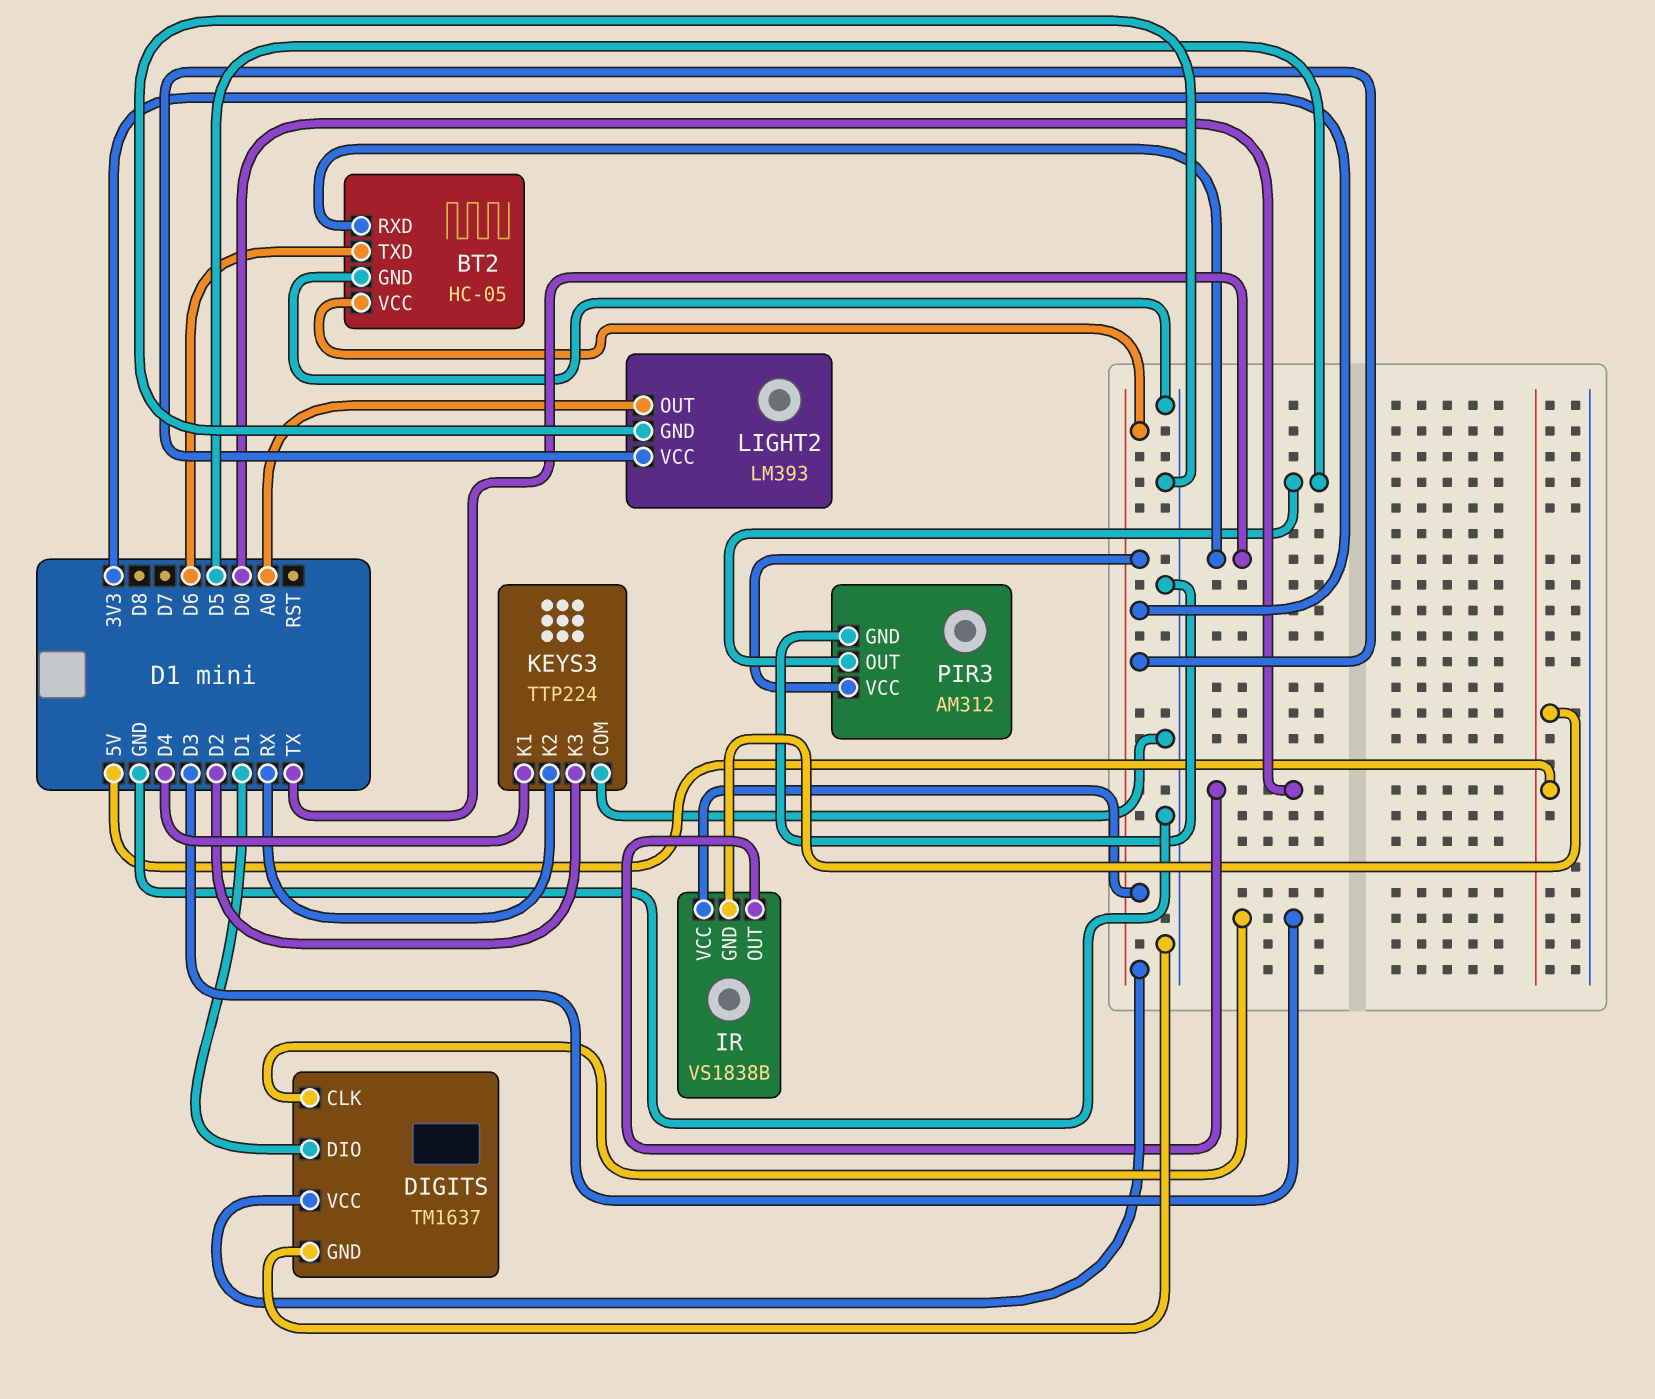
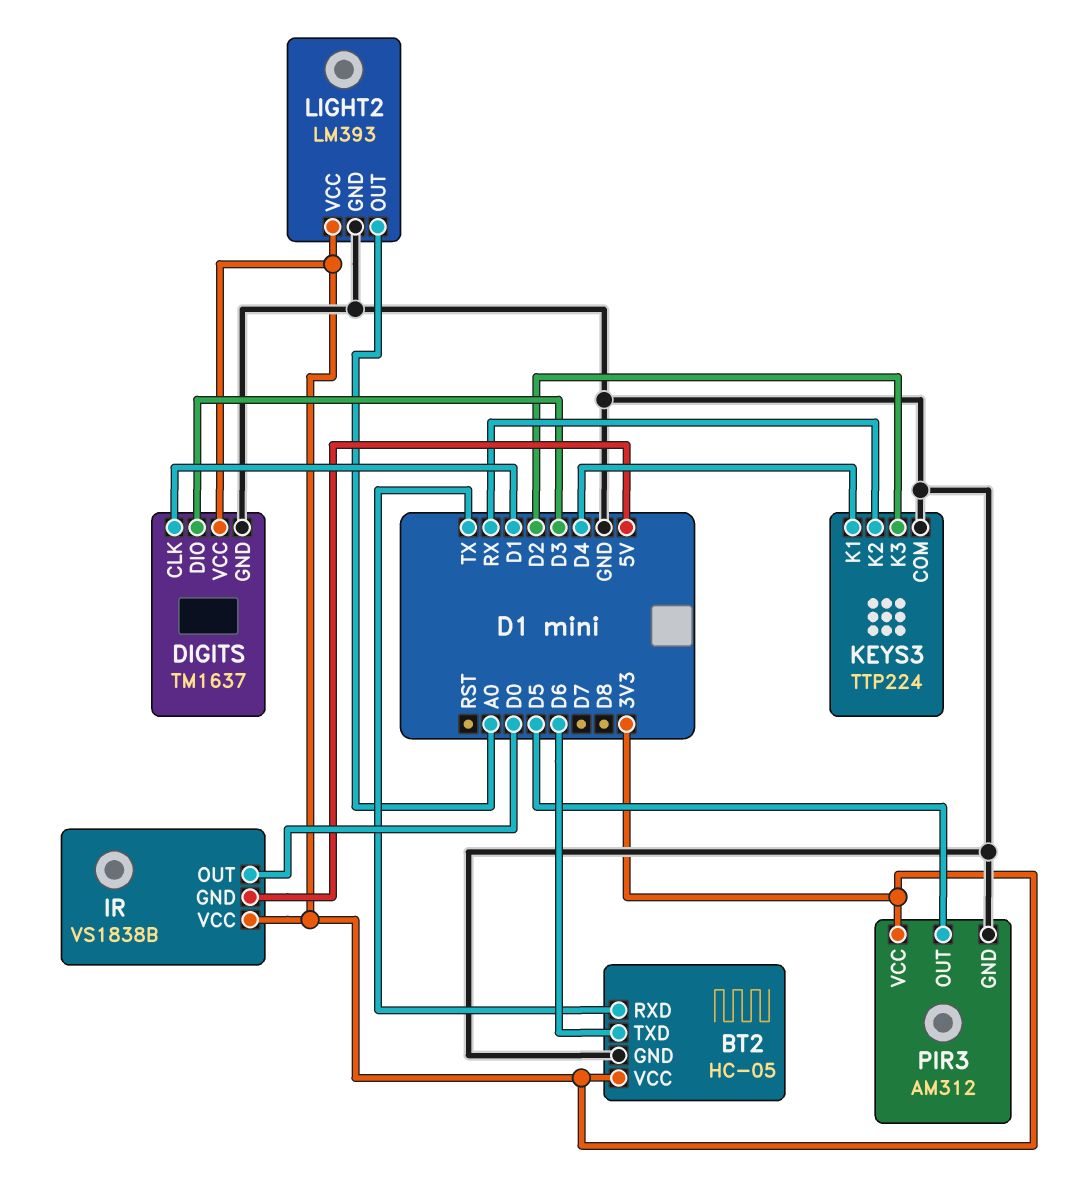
DIGITS pin CLK: D3 -> D1
DIGITS pin DIO: D1 -> D3

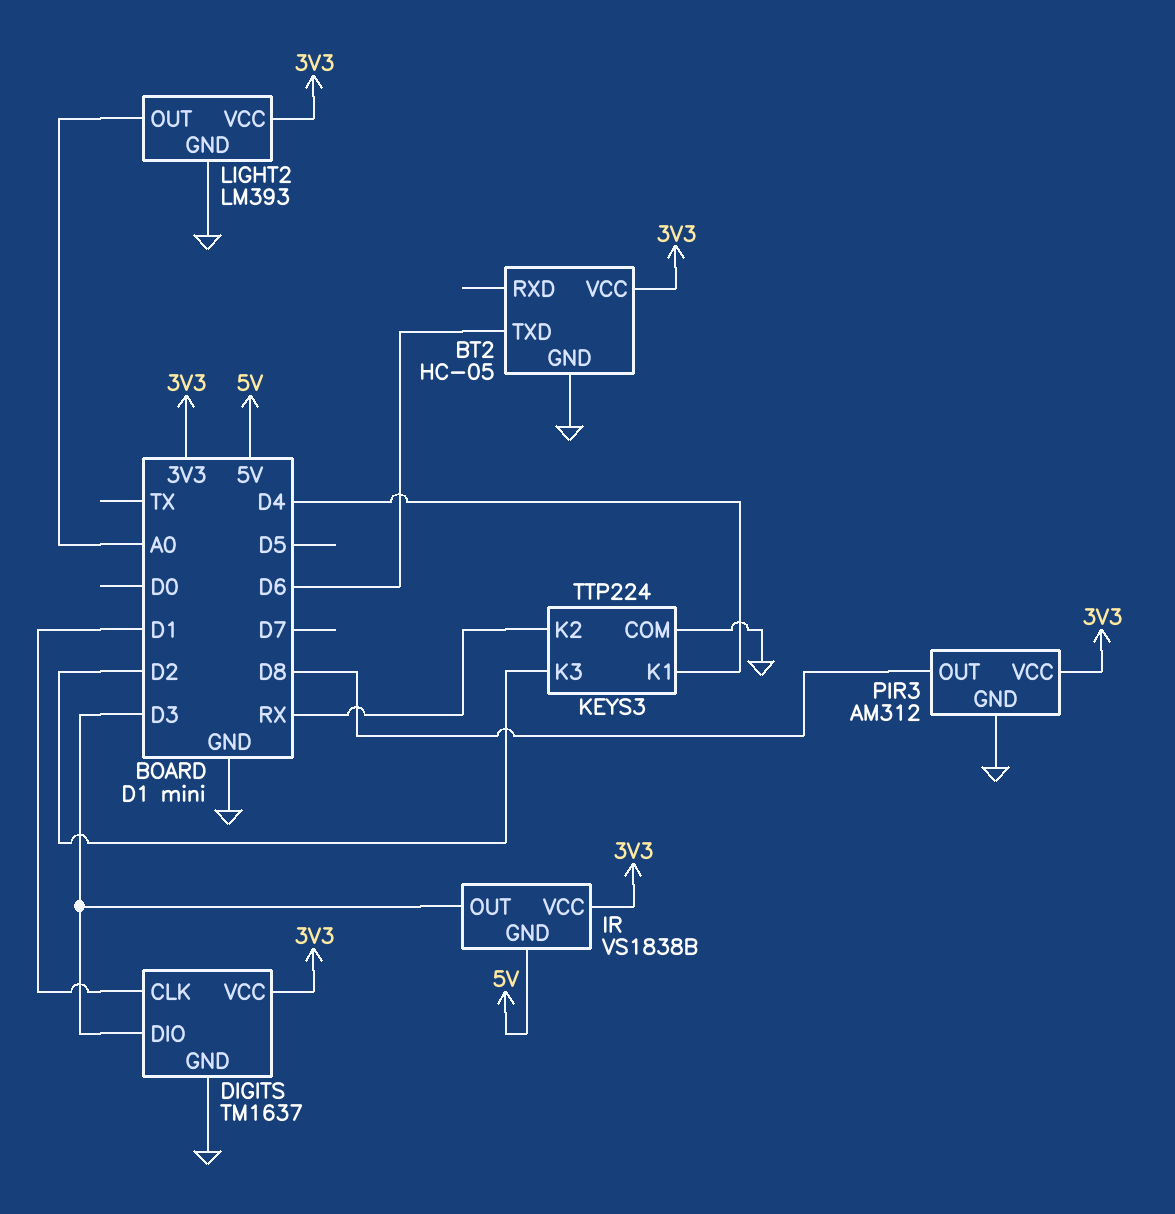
BT2 pin RXD: TX -> none
IR pin OUT: D0 -> D3
PIR3 pin OUT: D5 -> D8

